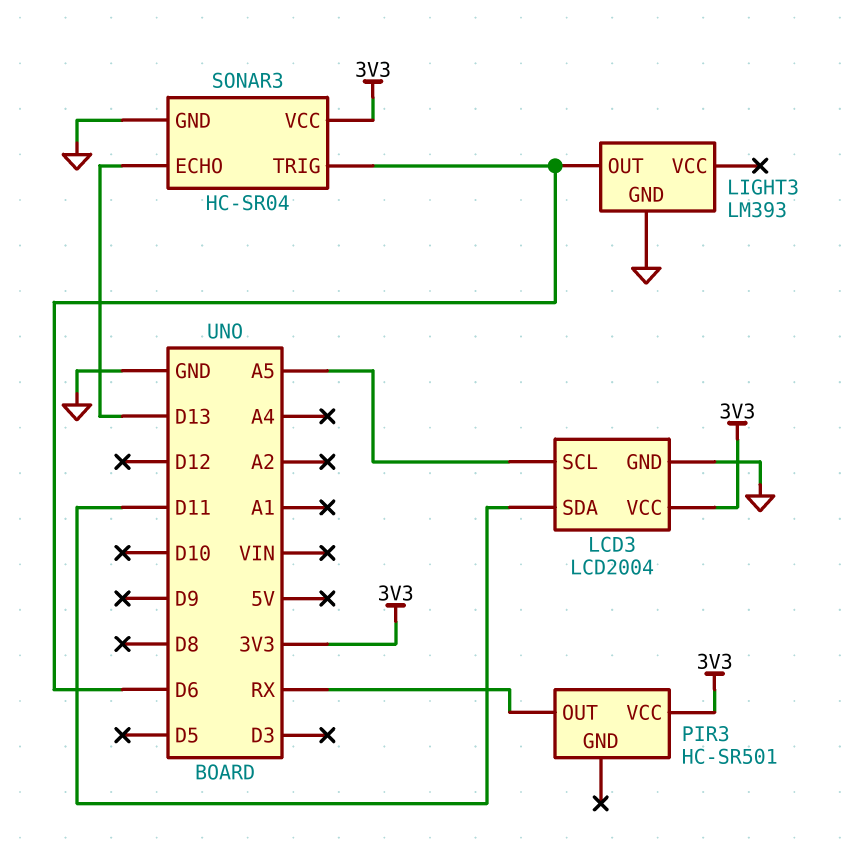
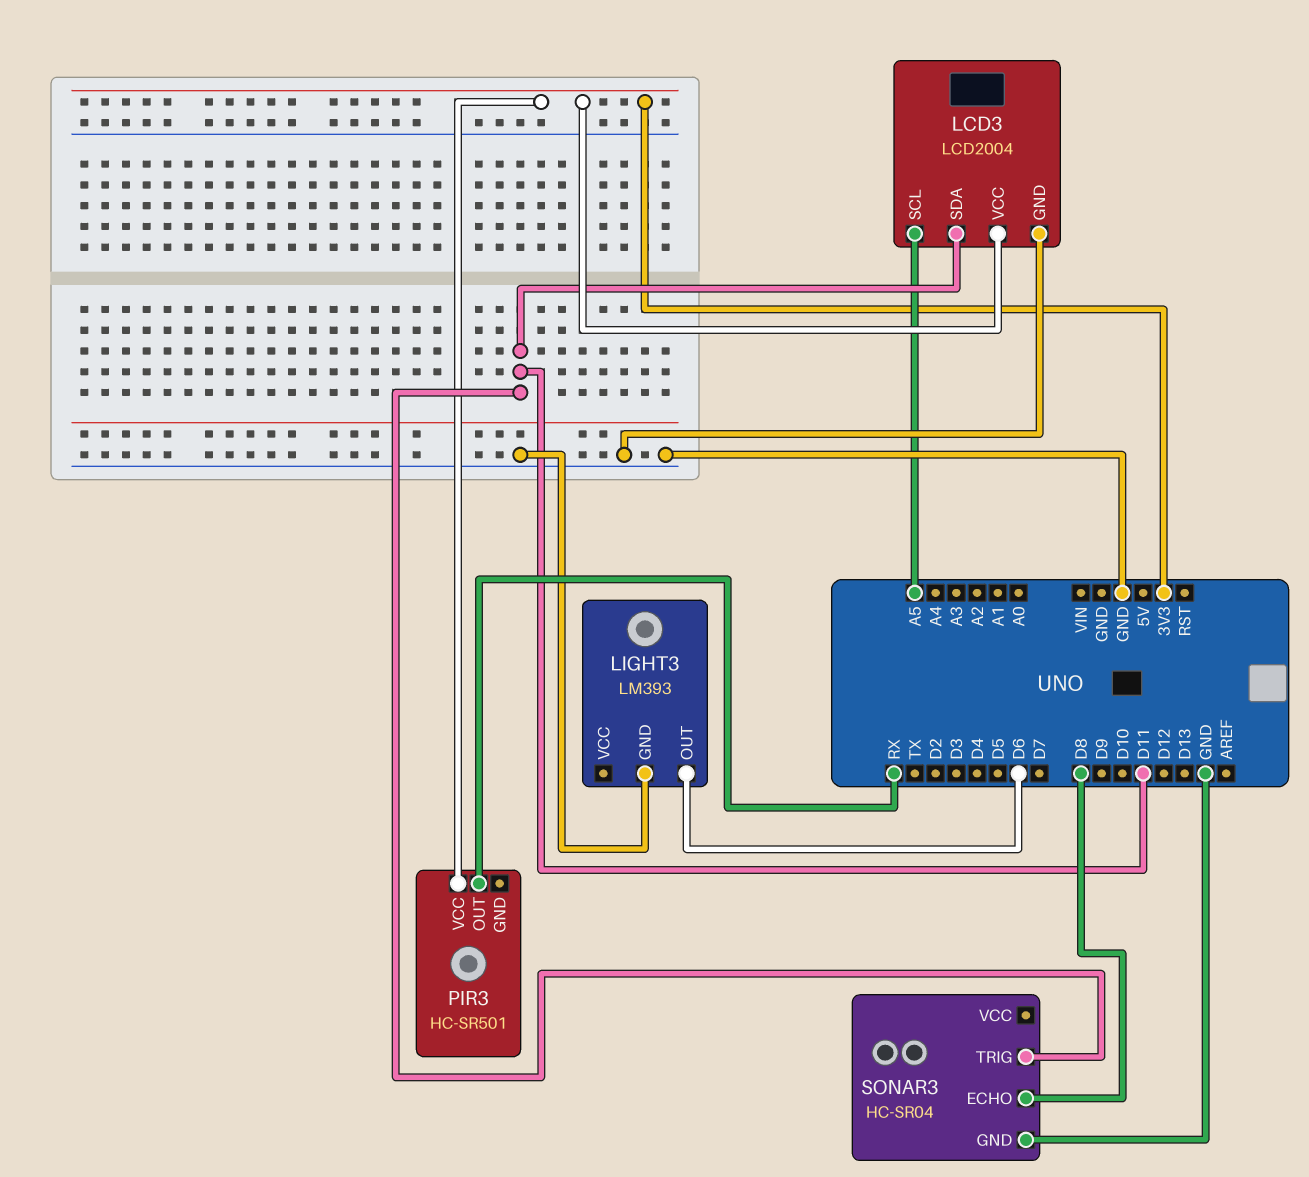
SONAR3 pin ECHO: D13 -> D8
SONAR3 pin TRIG: D6 -> D11
SONAR3 pin VCC: 3V3 -> none

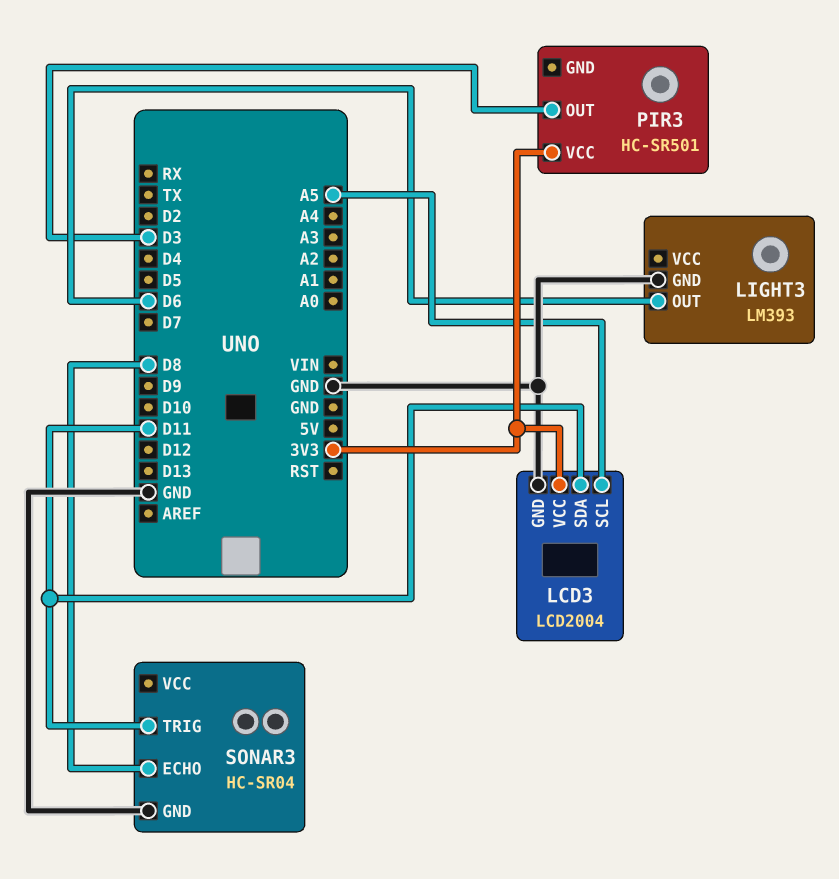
PIR3 pin OUT: RX -> D3

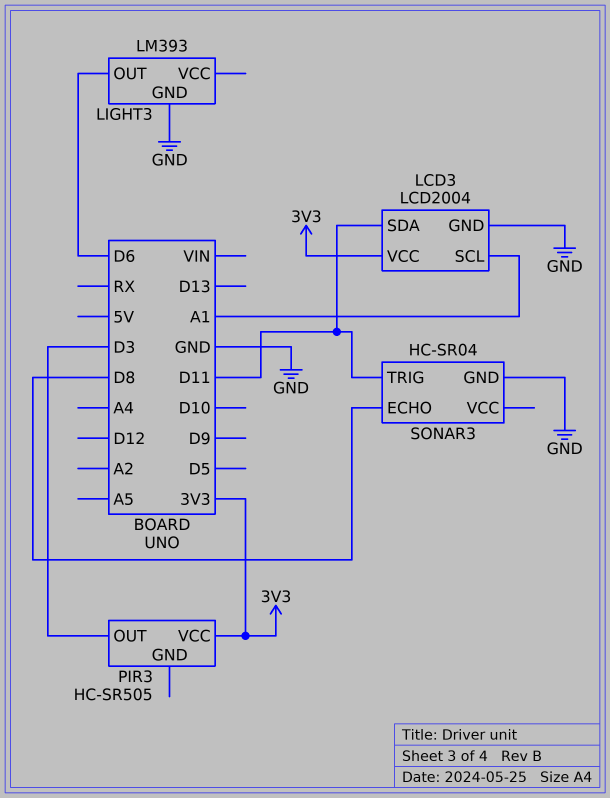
LCD3 pin SCL: A5 -> A1
PIR3: HC-SR501 -> HC-SR505

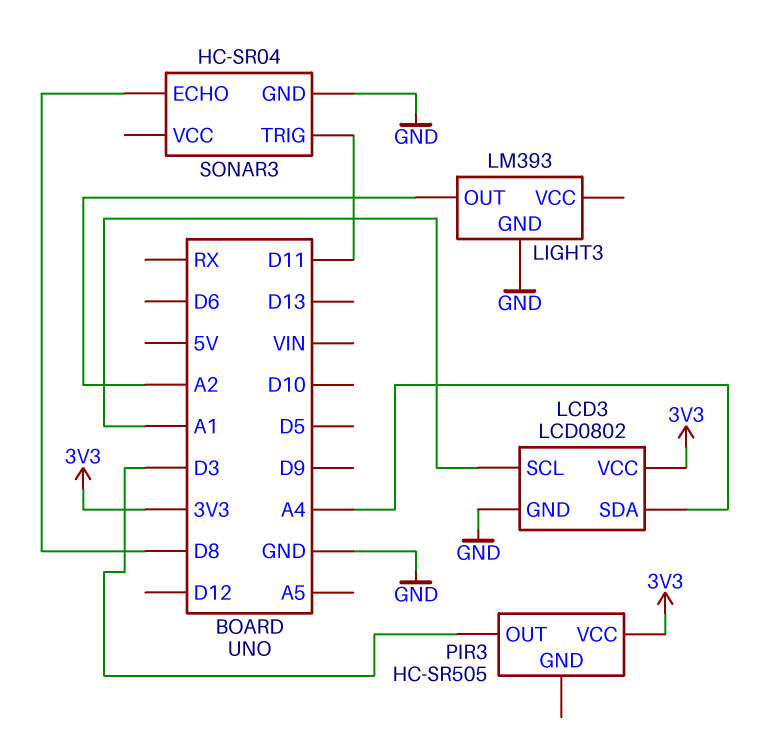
LCD3: LCD2004 -> LCD0802
LCD3 pin SDA: D11 -> A4
LIGHT3 pin OUT: D6 -> A2

